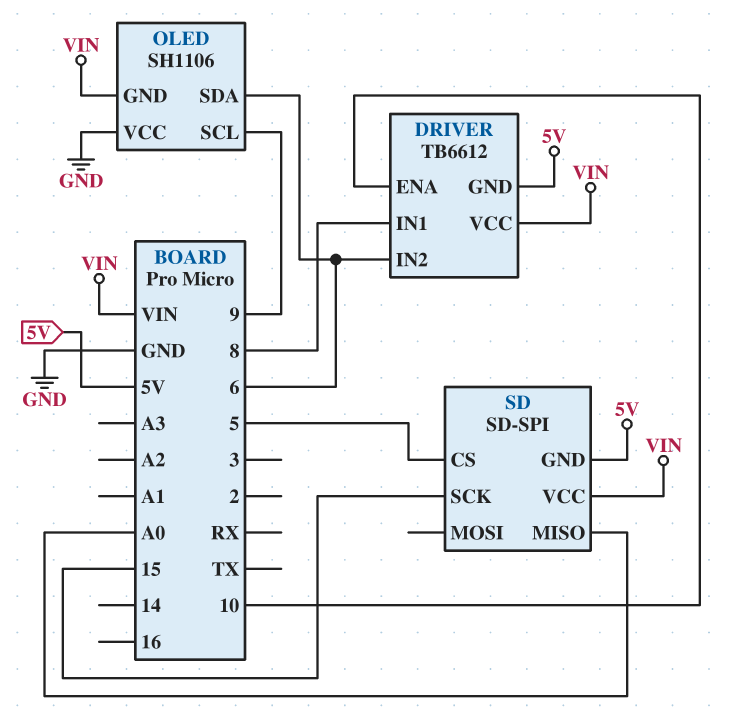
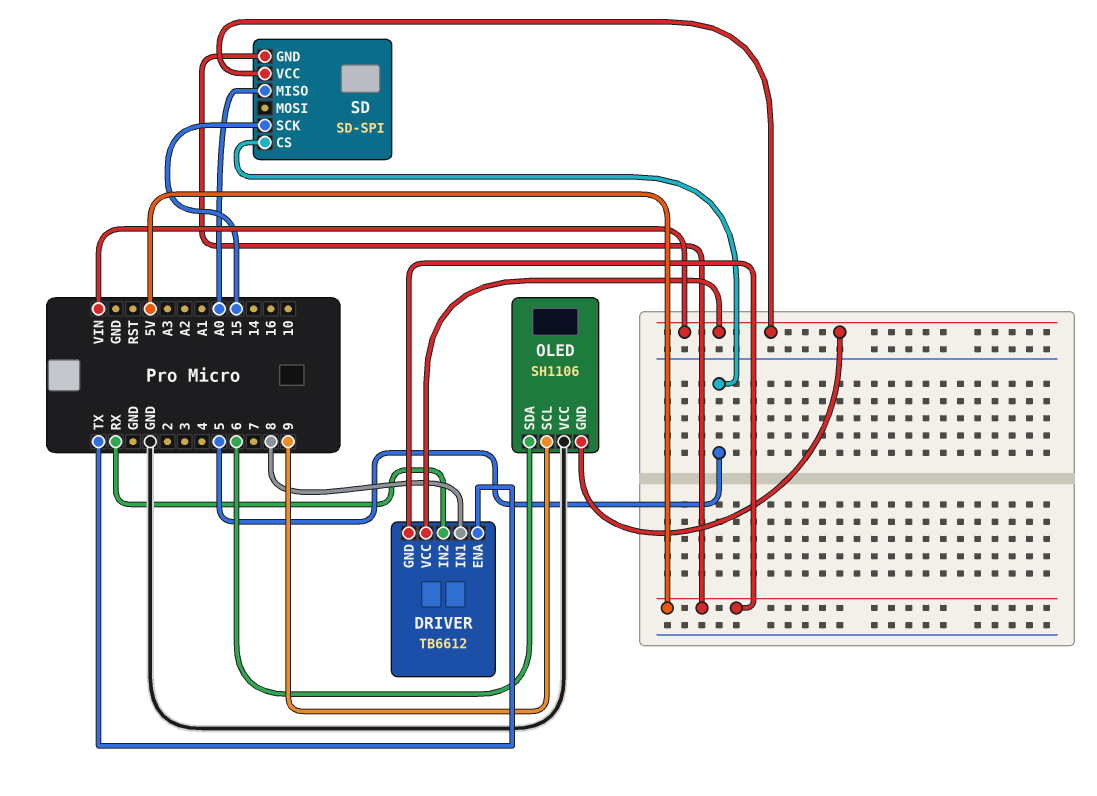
DRIVER pin ENA: 10 -> TX
DRIVER pin IN2: 6 -> RX

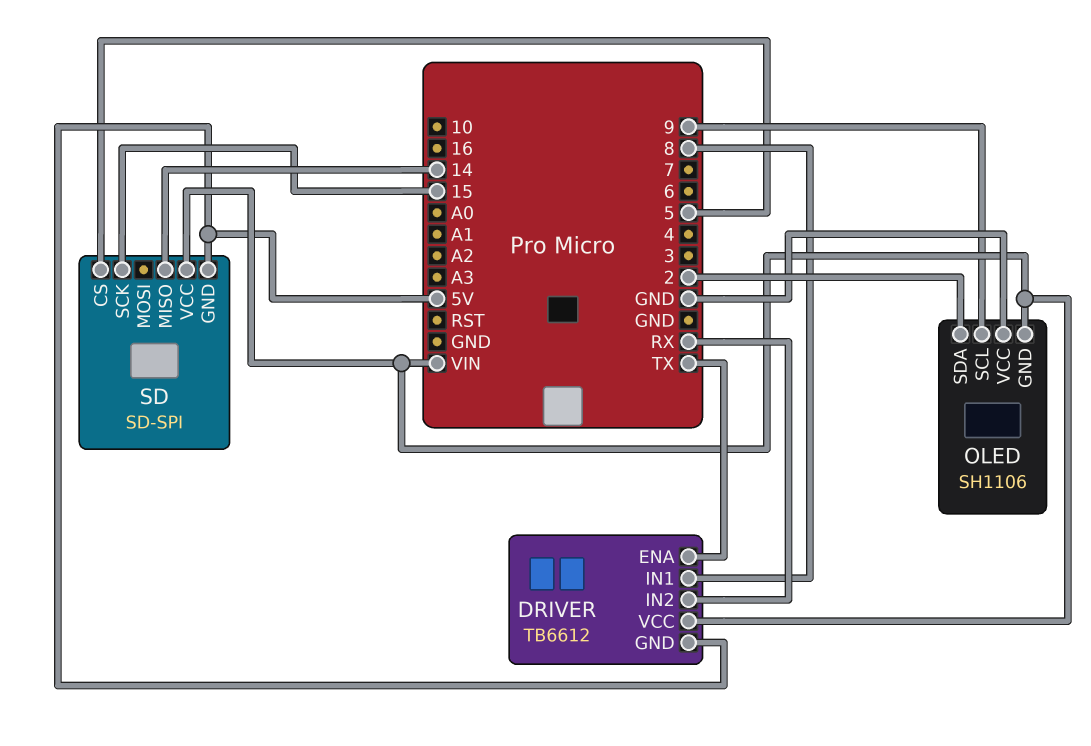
OLED pin SDA: 6 -> 2
SD pin MISO: A0 -> 14

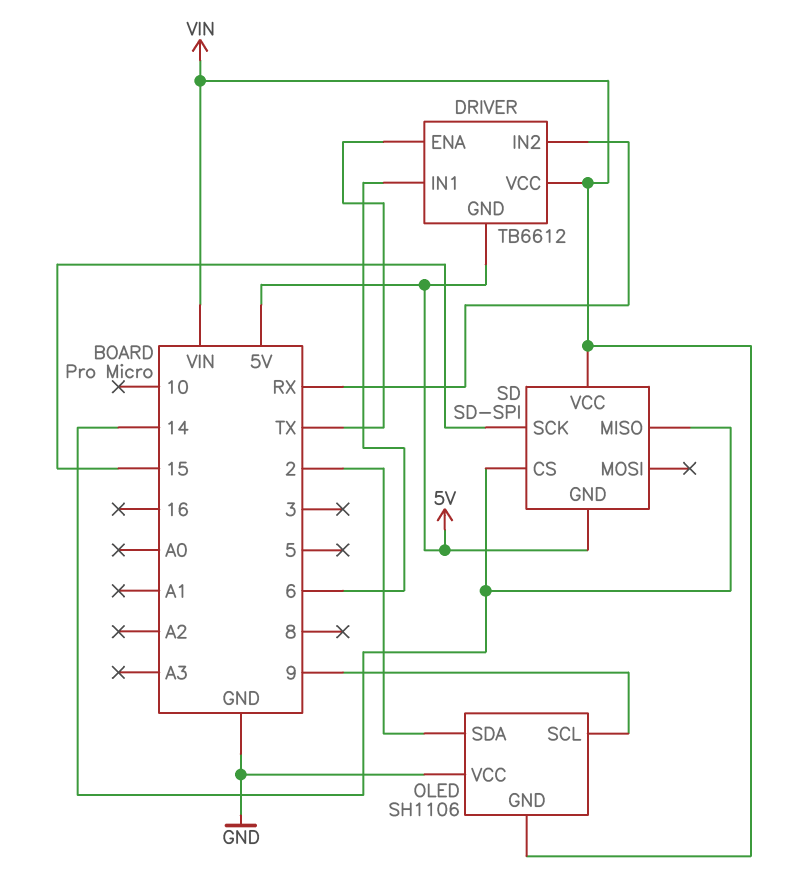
DRIVER pin IN1: 8 -> 6
SD pin CS: 5 -> 14

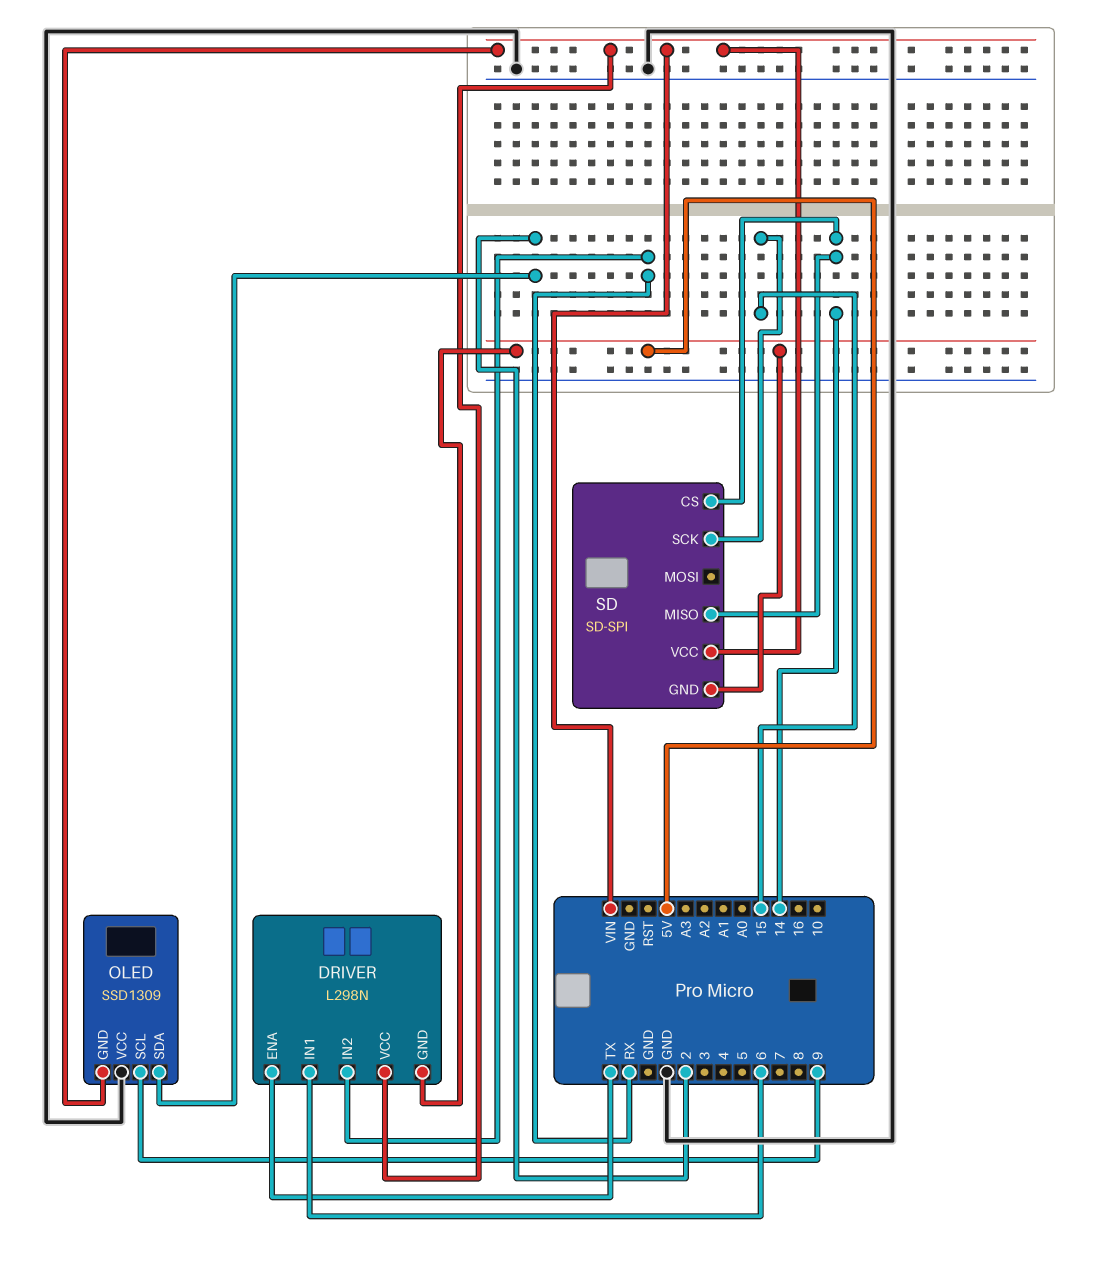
DRIVER: TB6612 -> L298N
OLED: SH1106 -> SSD1309

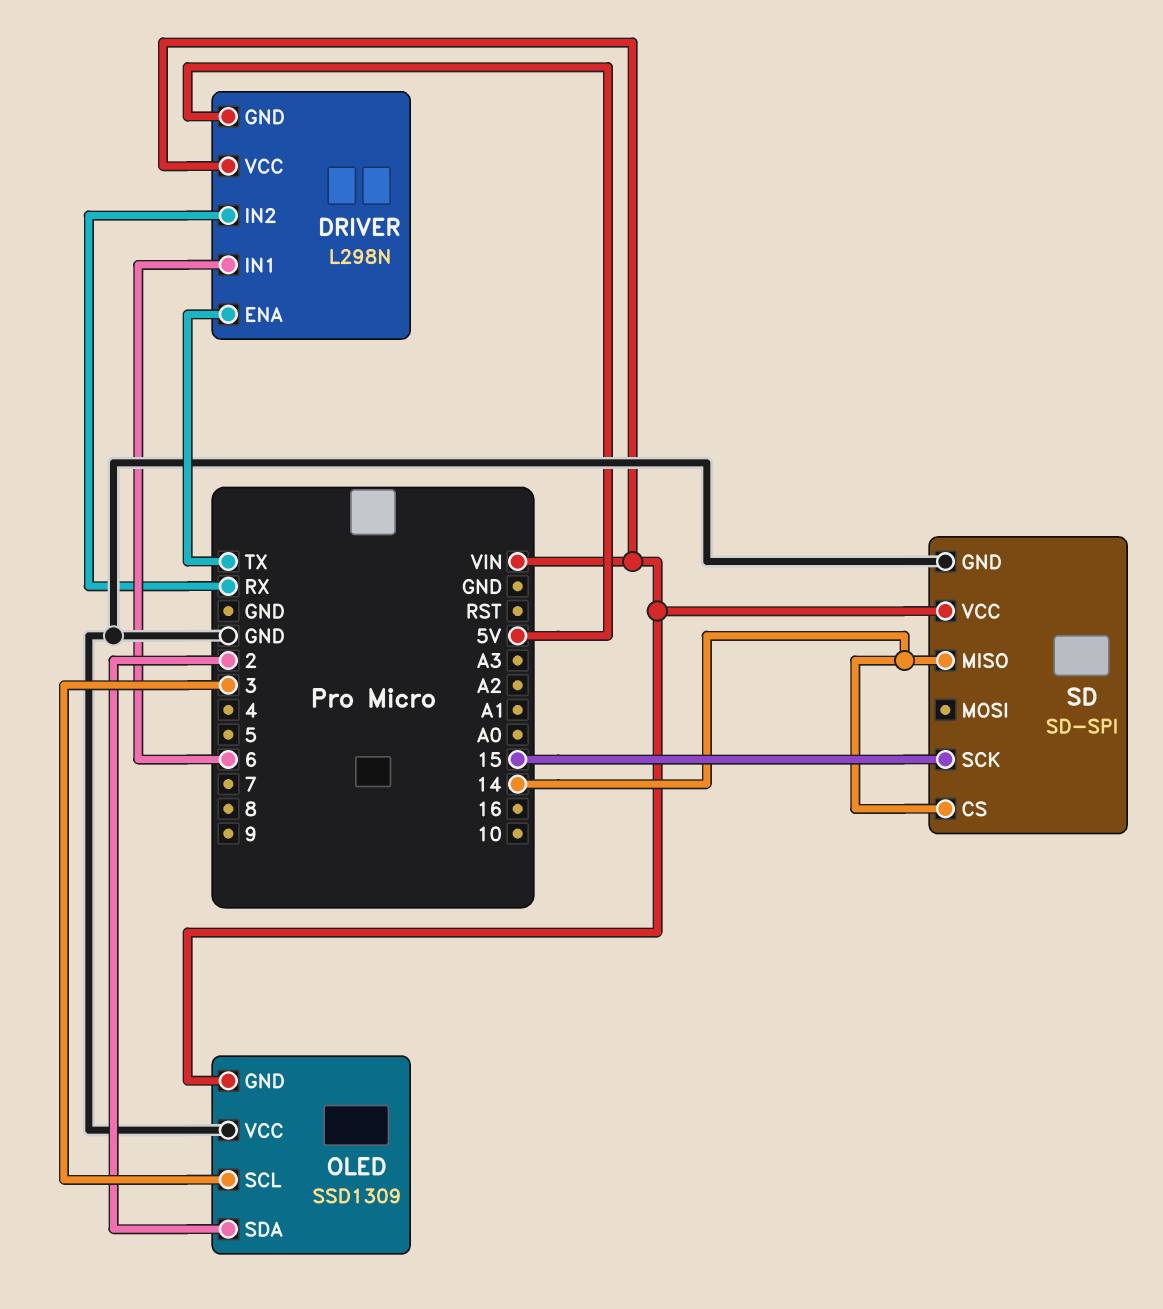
OLED pin SCL: 9 -> 3
SD pin GND: 5V -> GND

